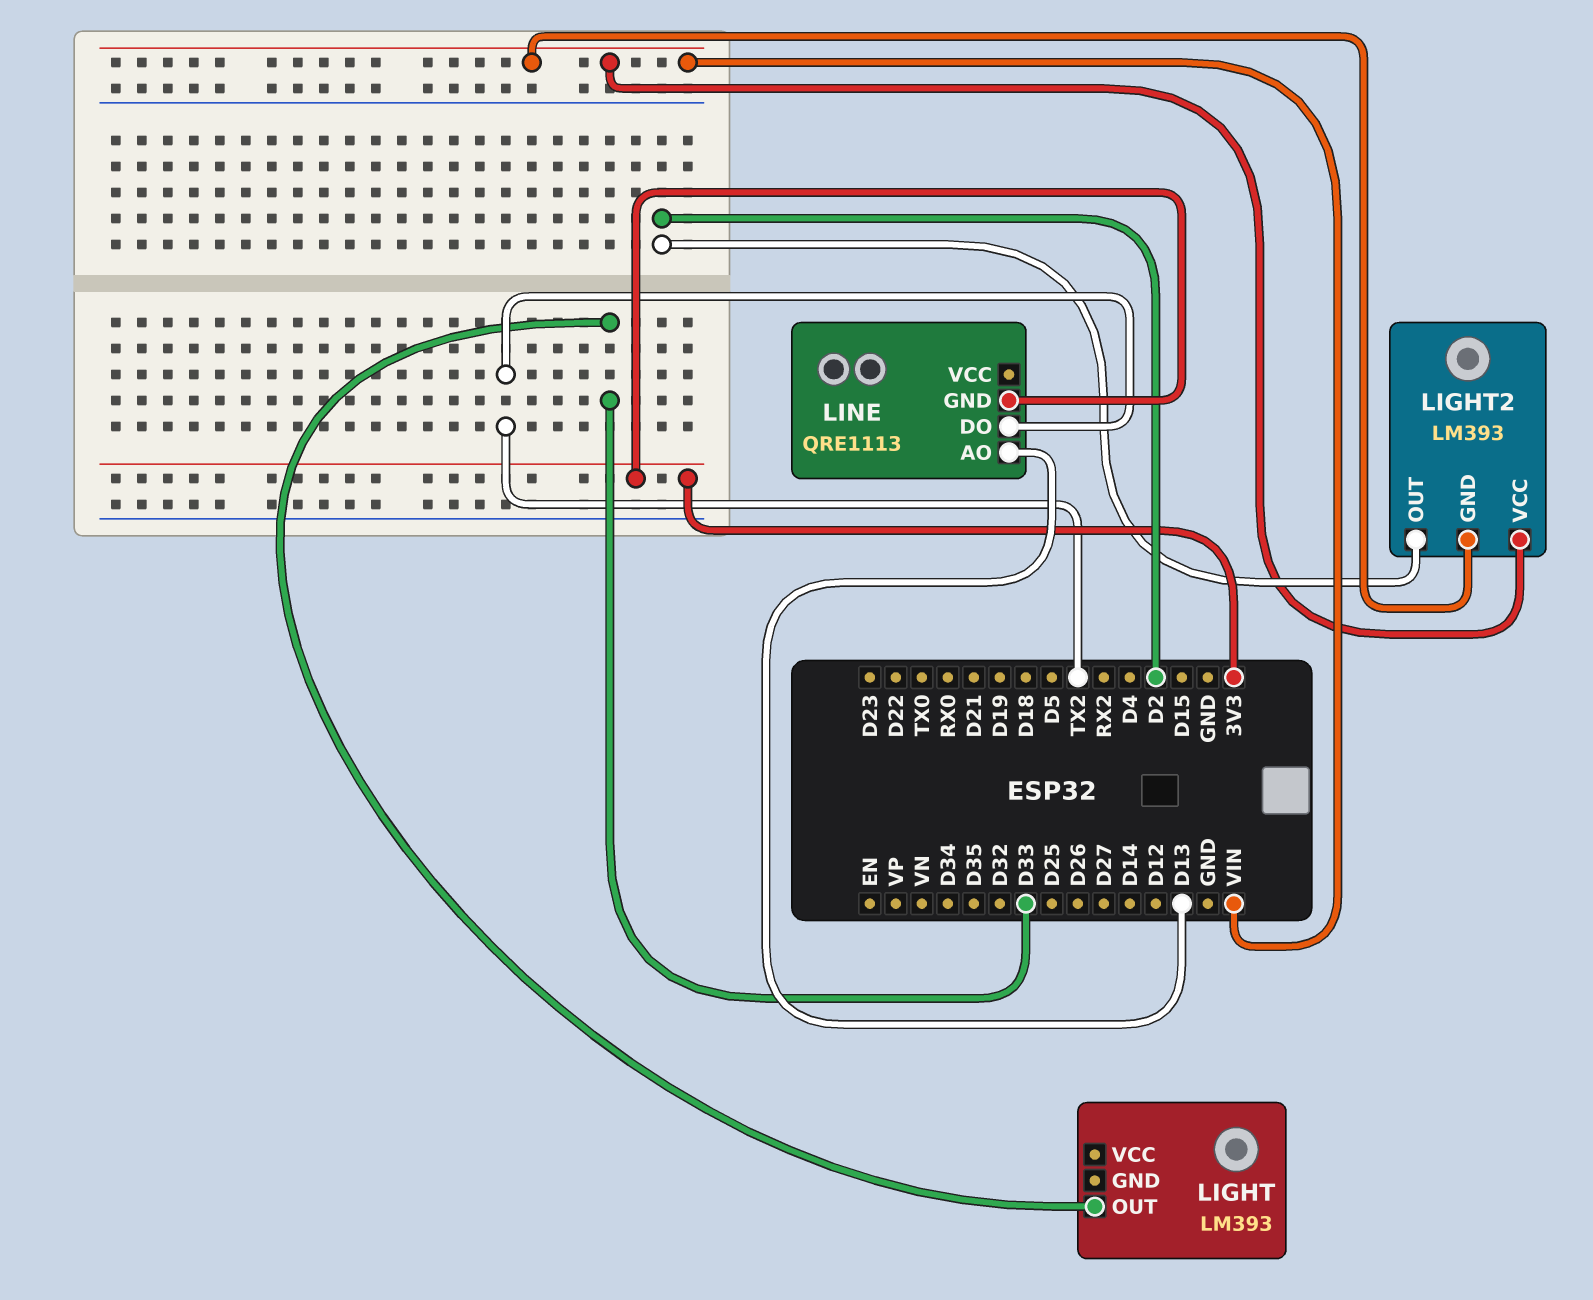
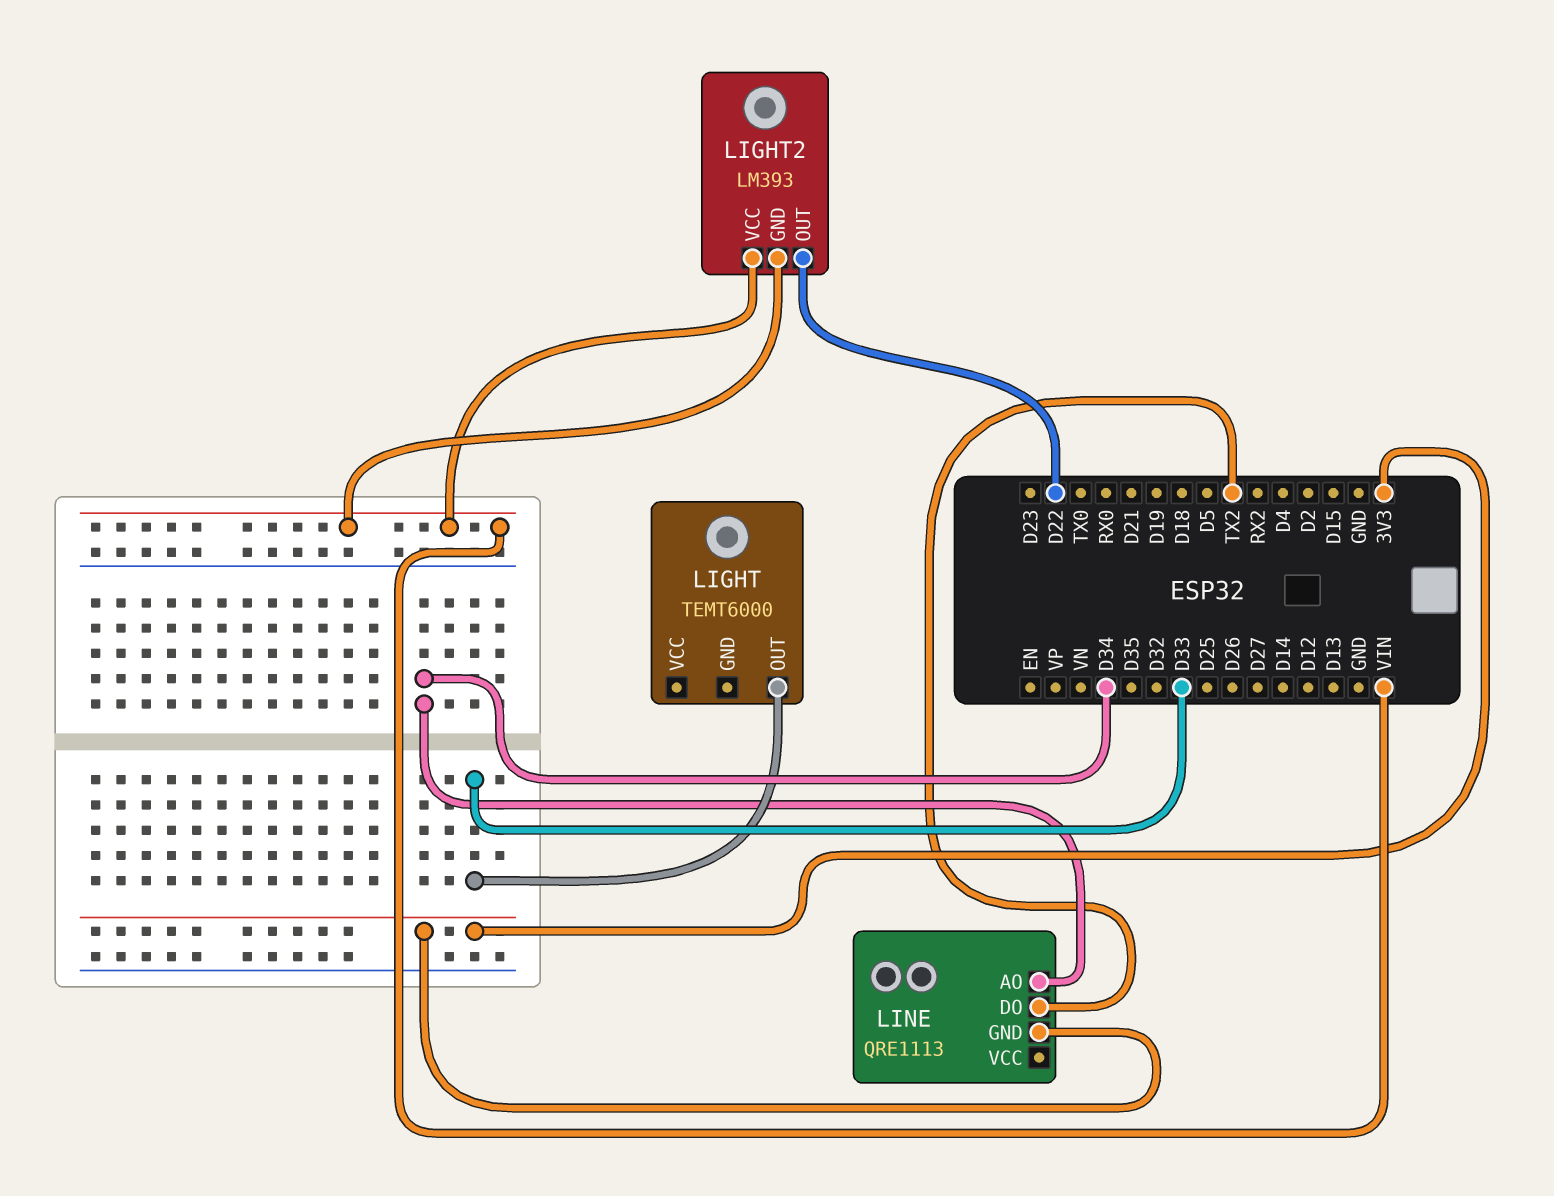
LIGHT: LM393 -> TEMT6000
LIGHT2 pin OUT: D2 -> D22
LINE pin AO: D13 -> D34

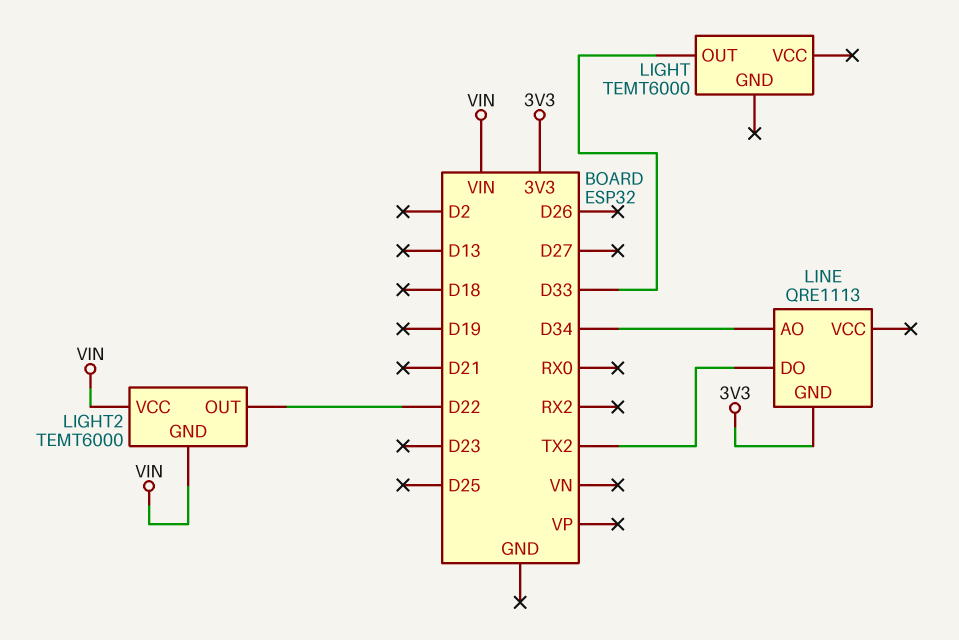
LIGHT2: LM393 -> TEMT6000

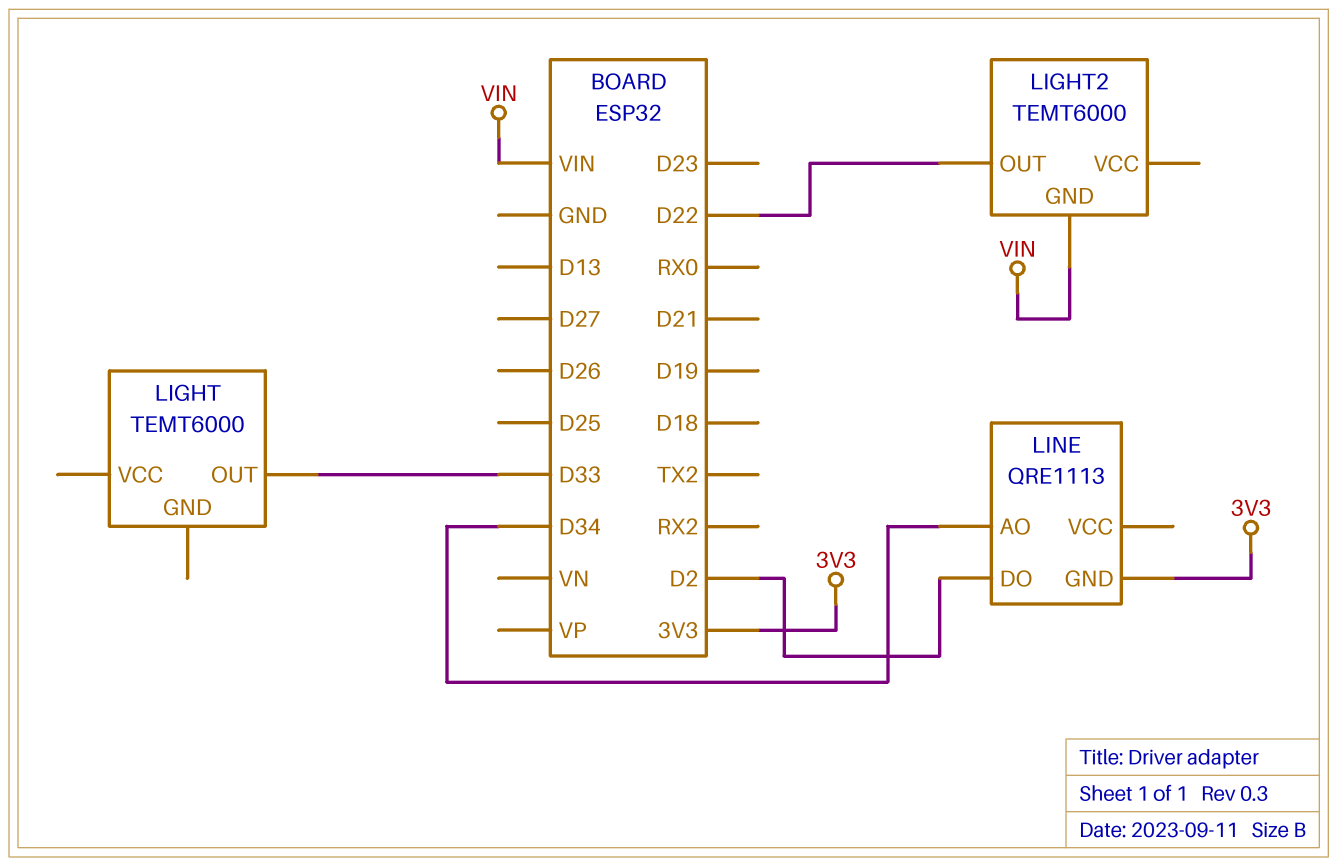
LIGHT2 pin VCC: VIN -> none
LINE pin DO: TX2 -> D2

